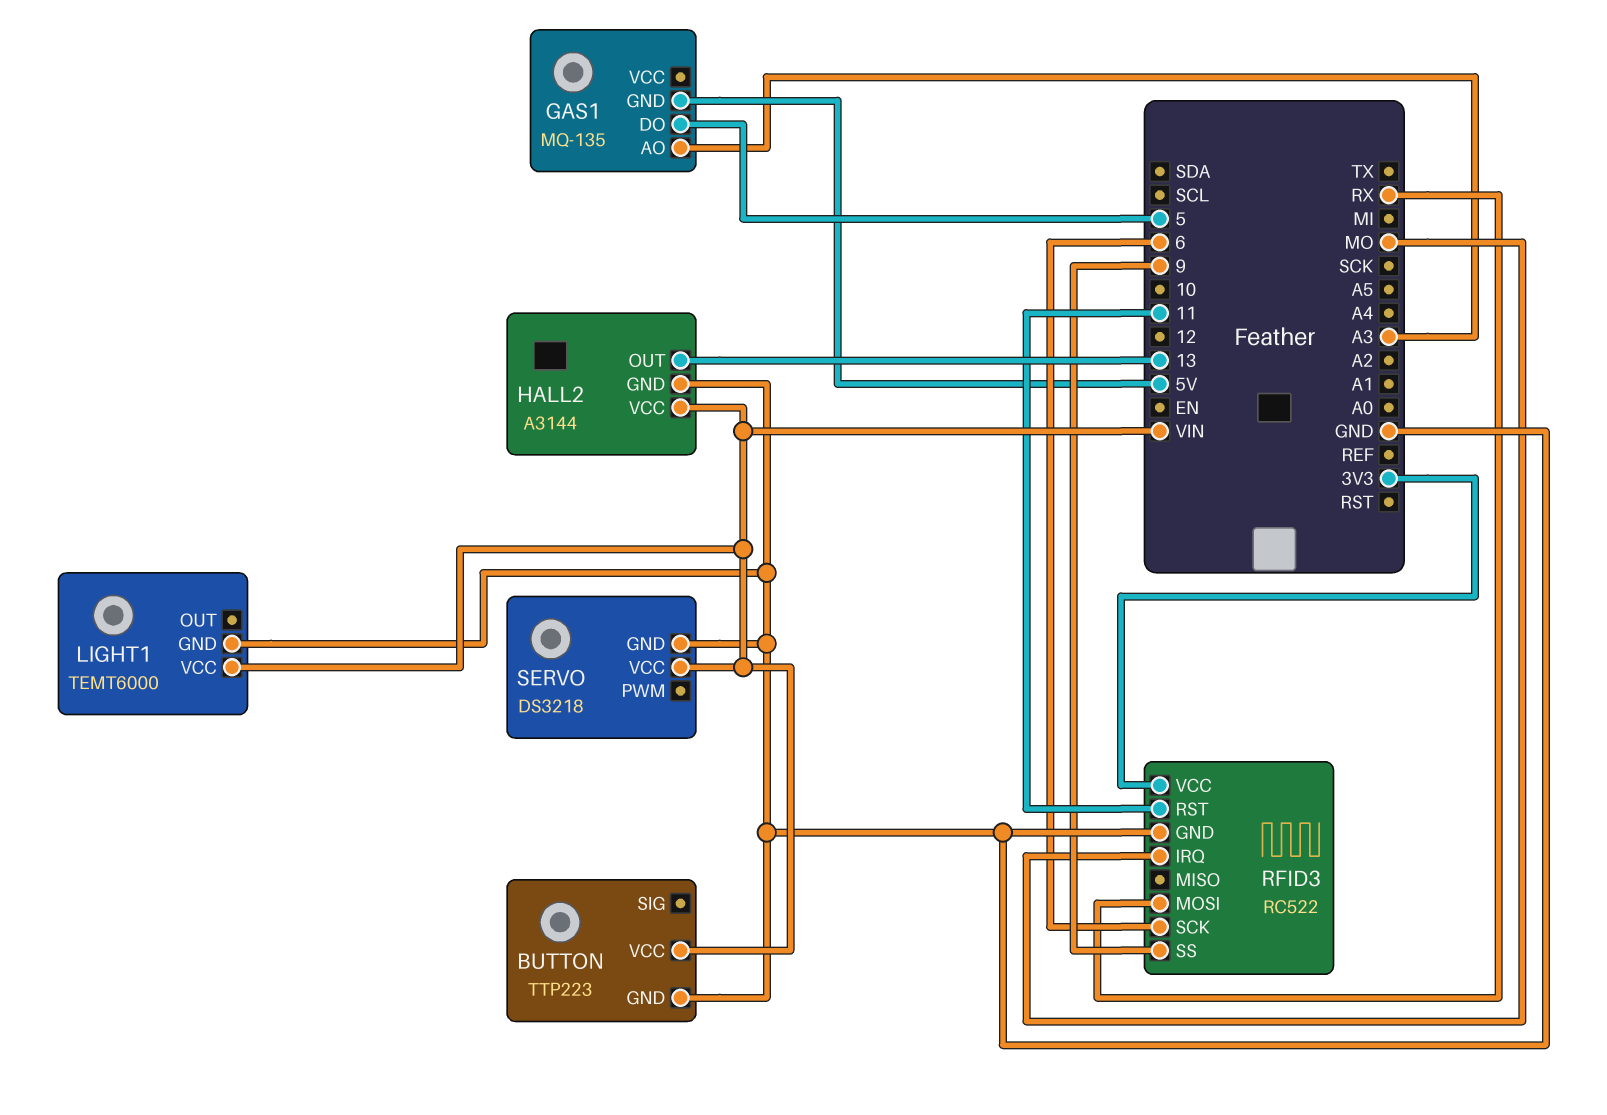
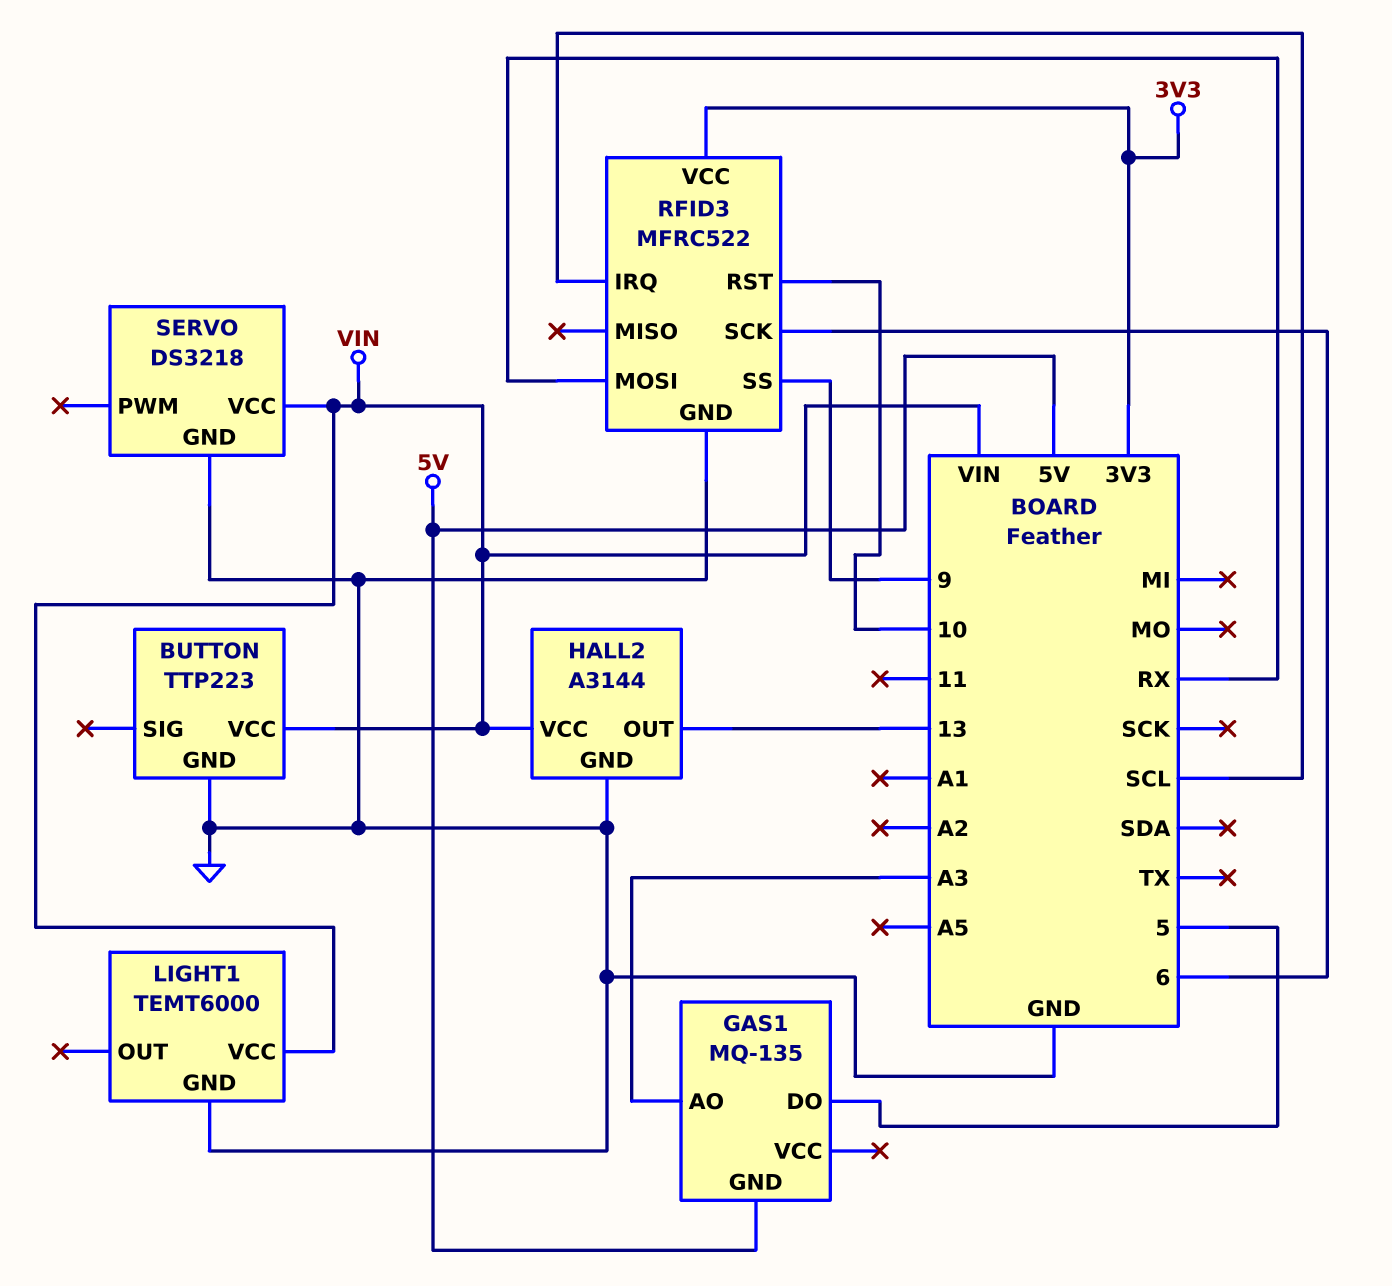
RFID3: RC522 -> MFRC522
RFID3 pin IRQ: MO -> SCL
RFID3 pin RST: 11 -> 10

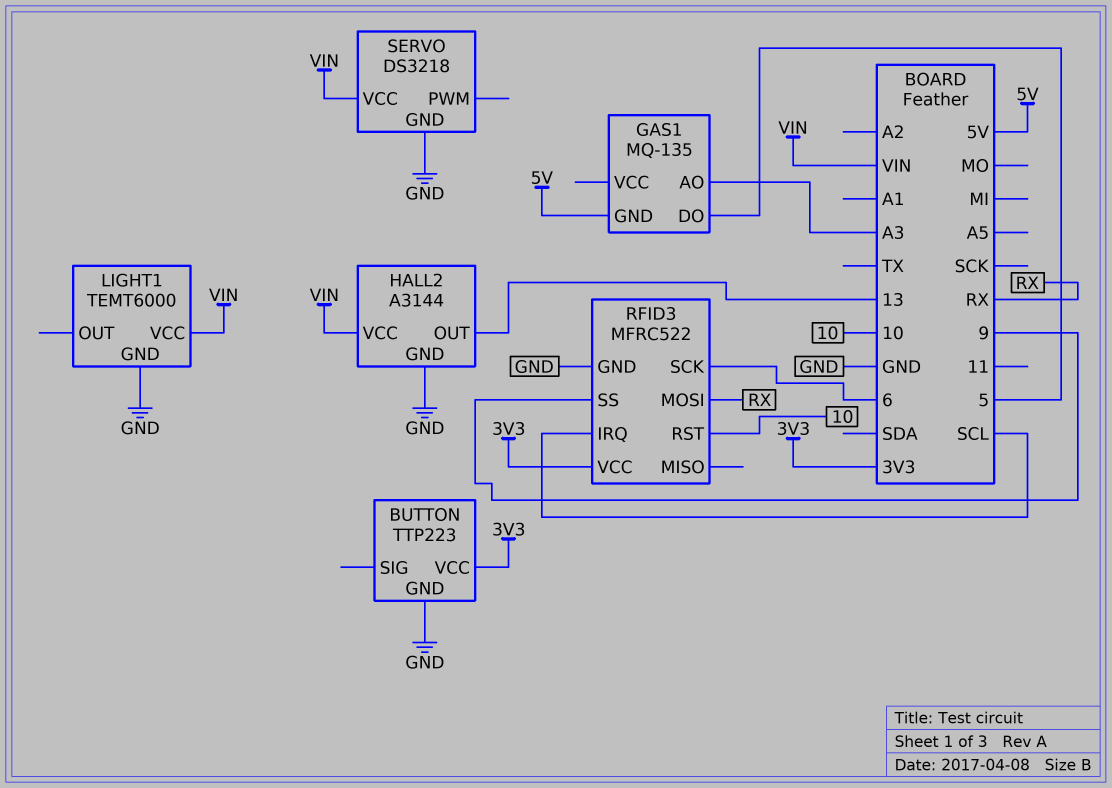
BUTTON pin VCC: VIN -> 3V3

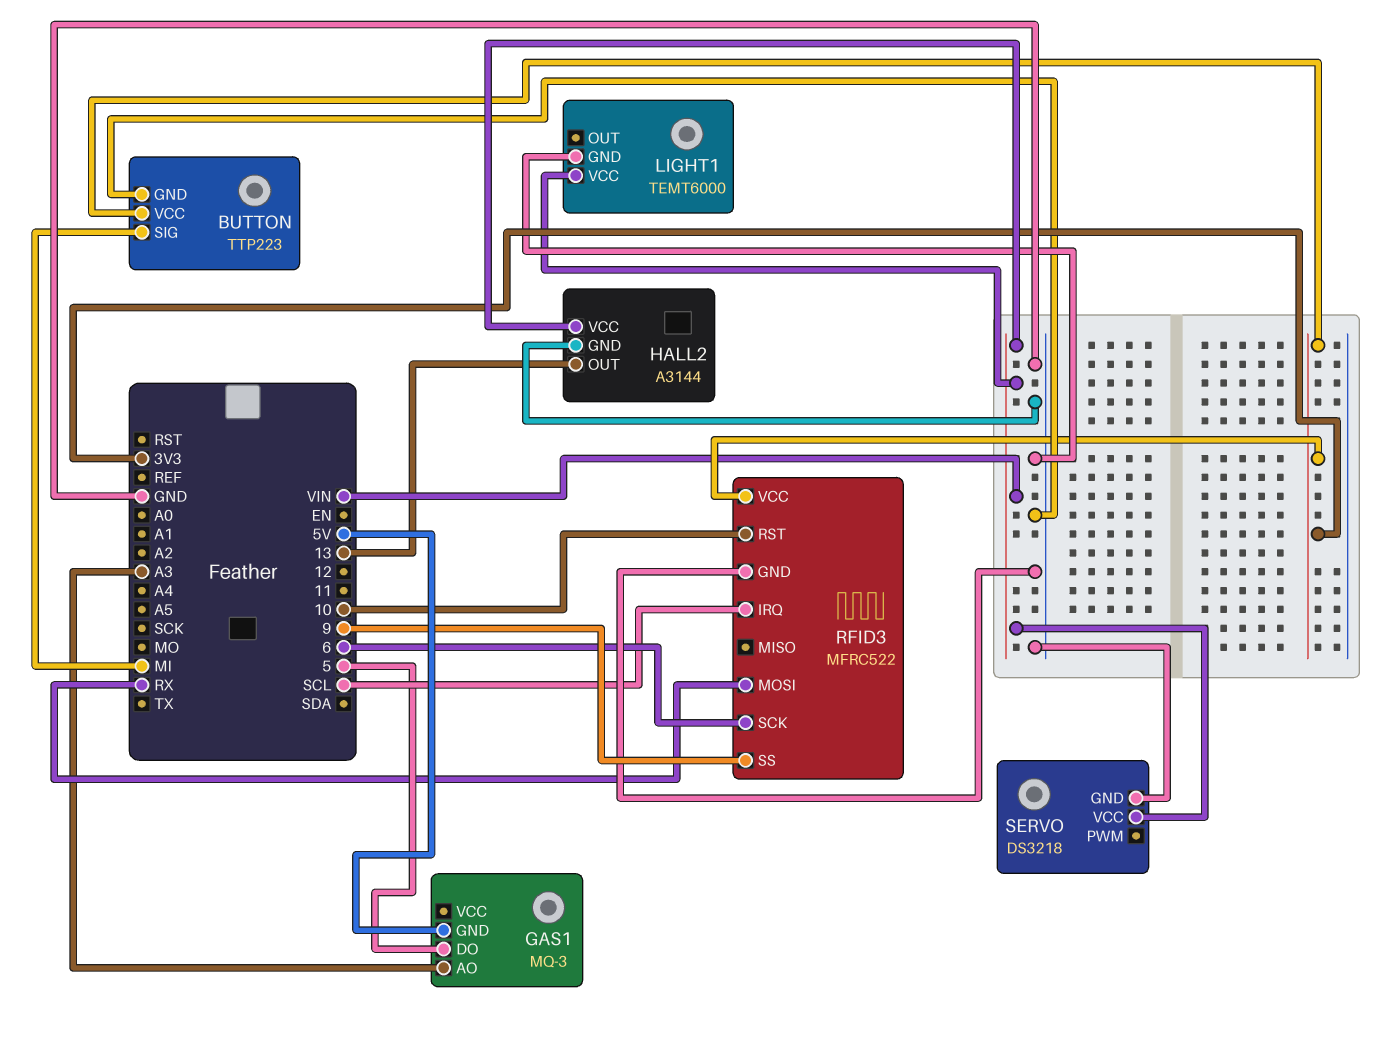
BUTTON pin SIG: none -> MI
GAS1: MQ-135 -> MQ-3

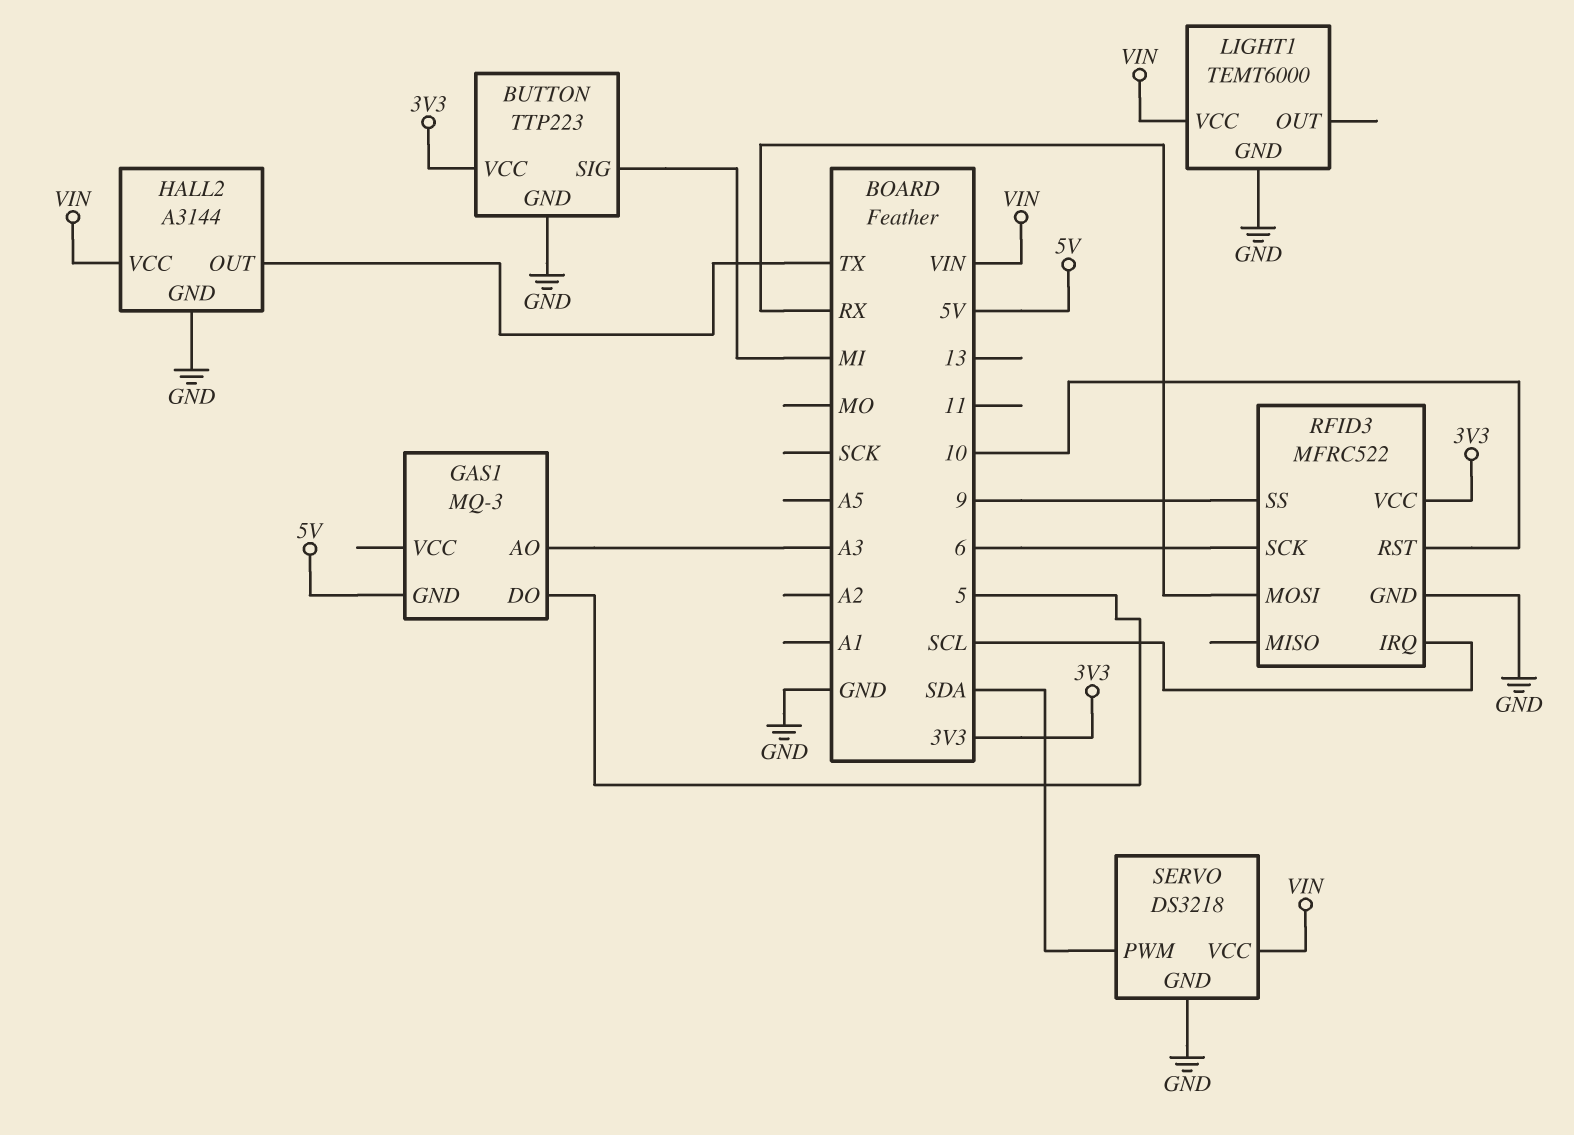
HALL2 pin OUT: 13 -> TX
SERVO pin PWM: none -> SDA

